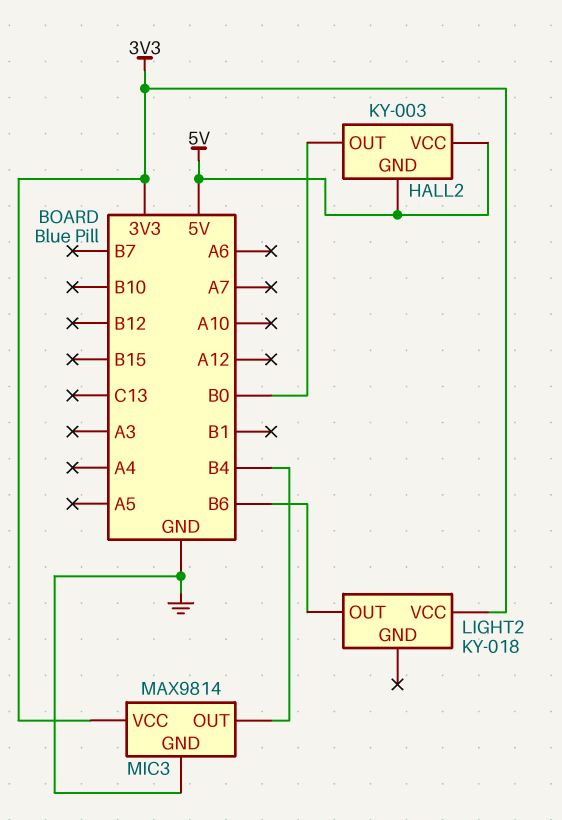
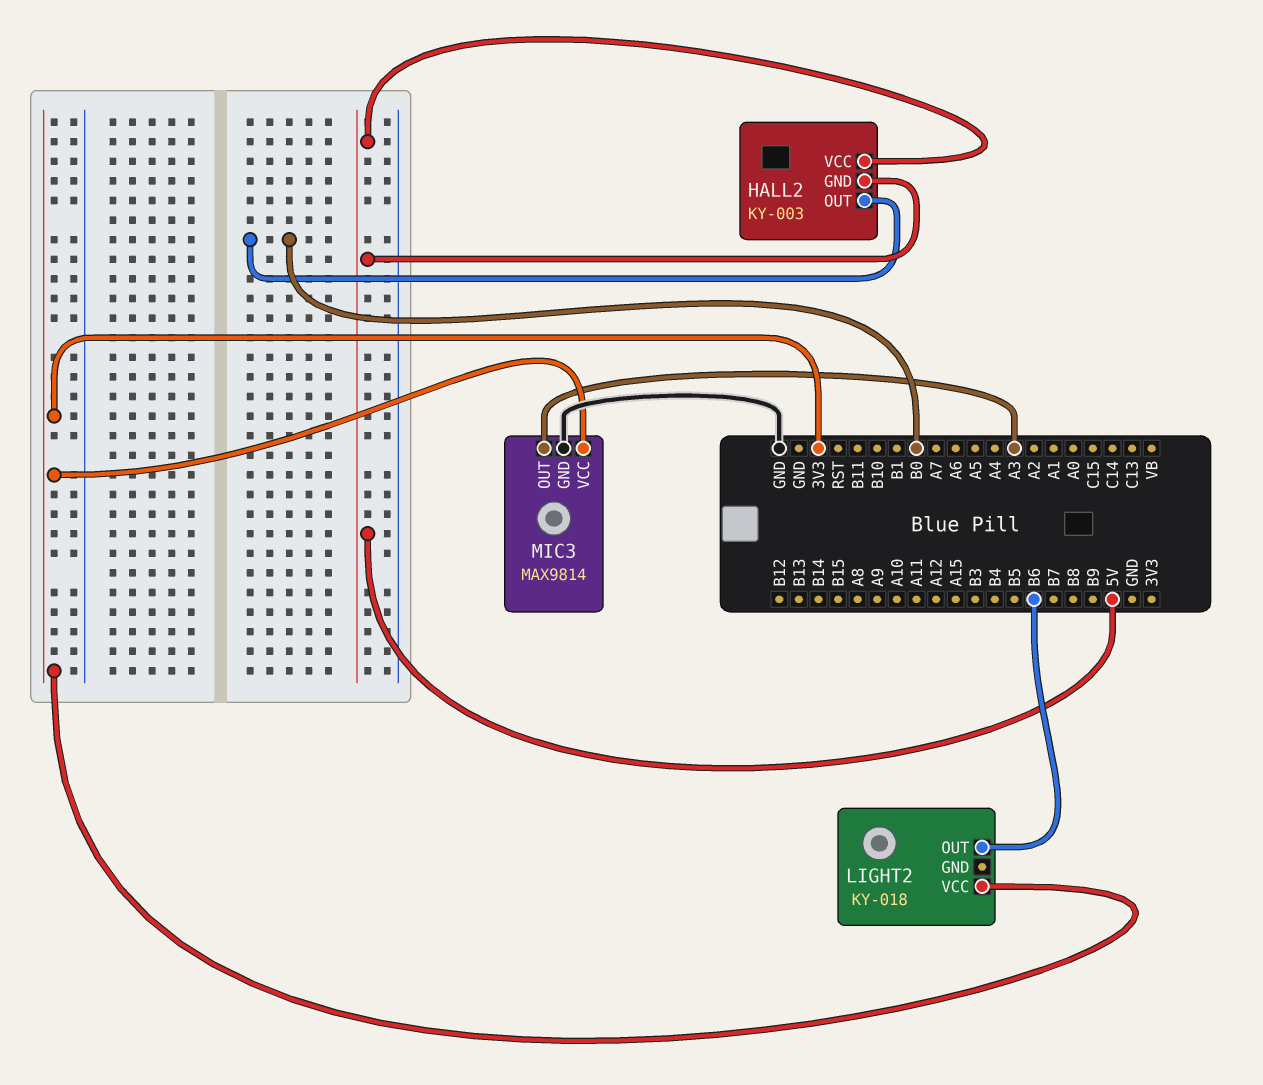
MIC3 pin OUT: B4 -> A3

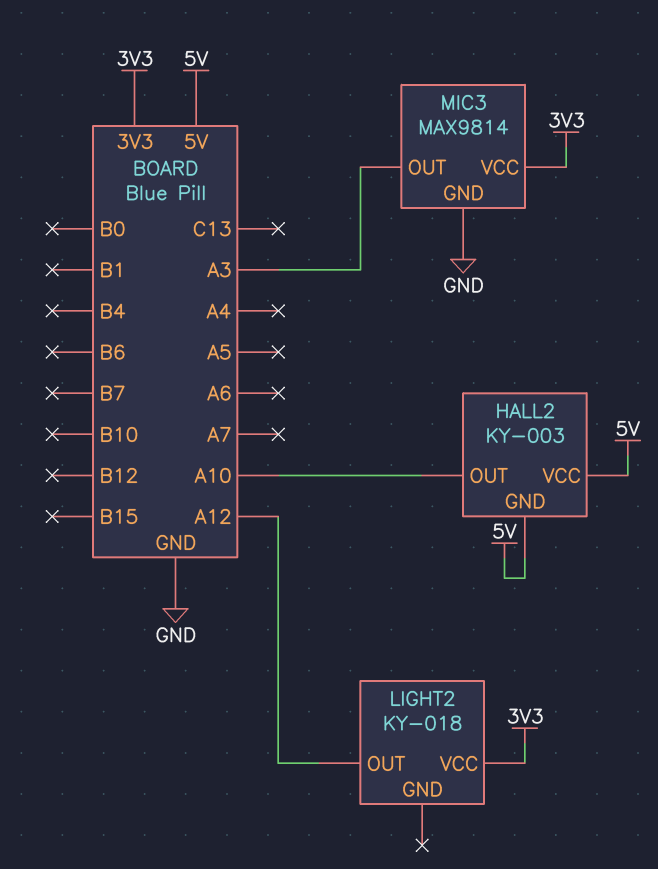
HALL2 pin OUT: B0 -> A10
LIGHT2 pin OUT: B6 -> A12

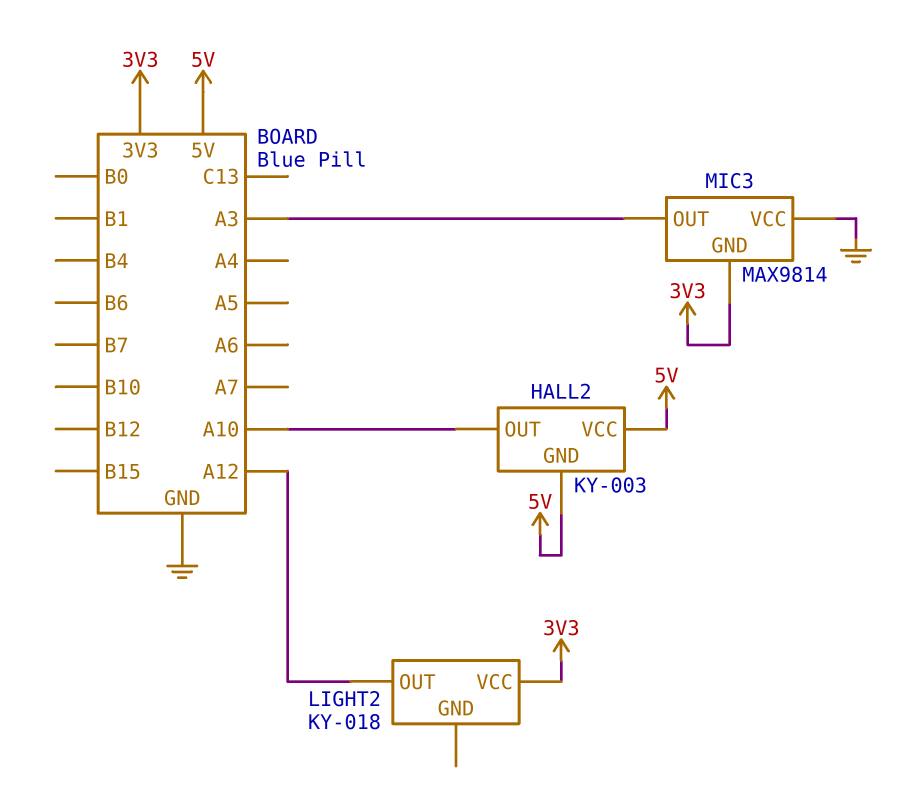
MIC3 pin GND: GND -> 3V3
MIC3 pin VCC: 3V3 -> GND

